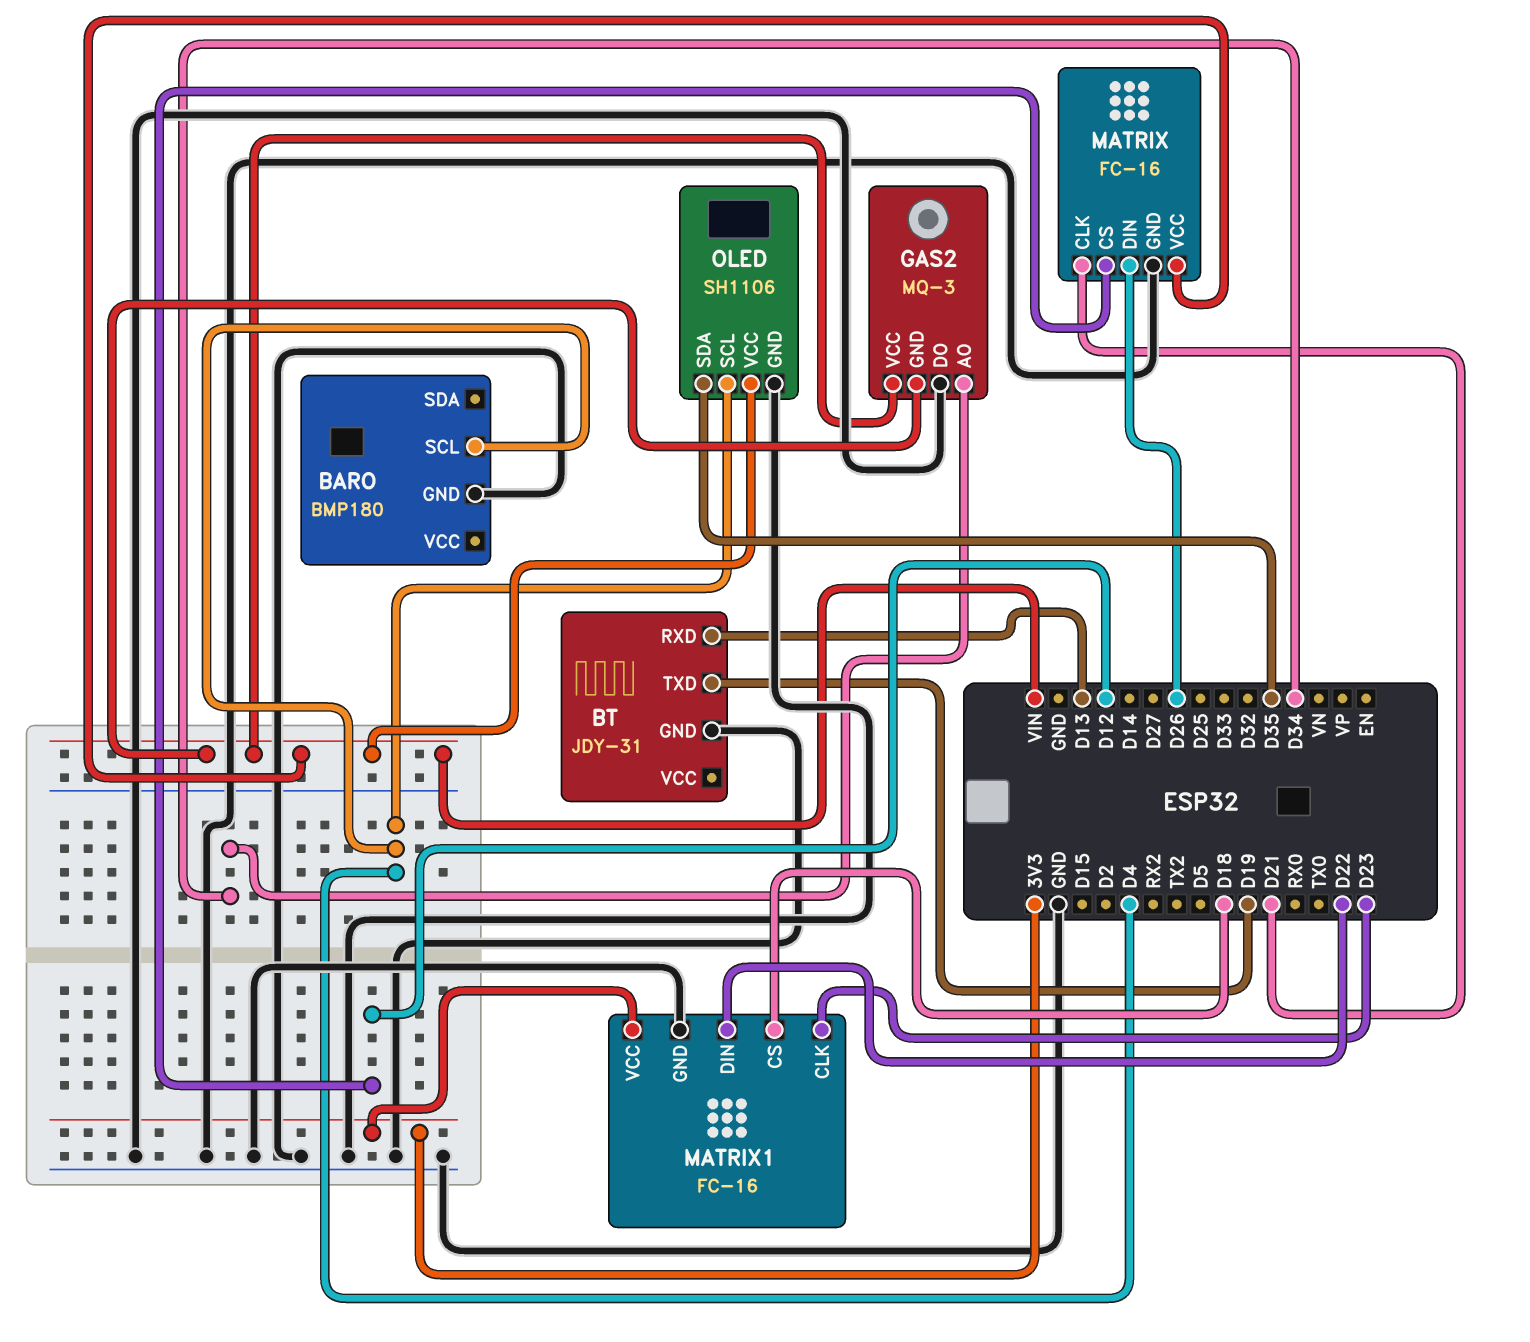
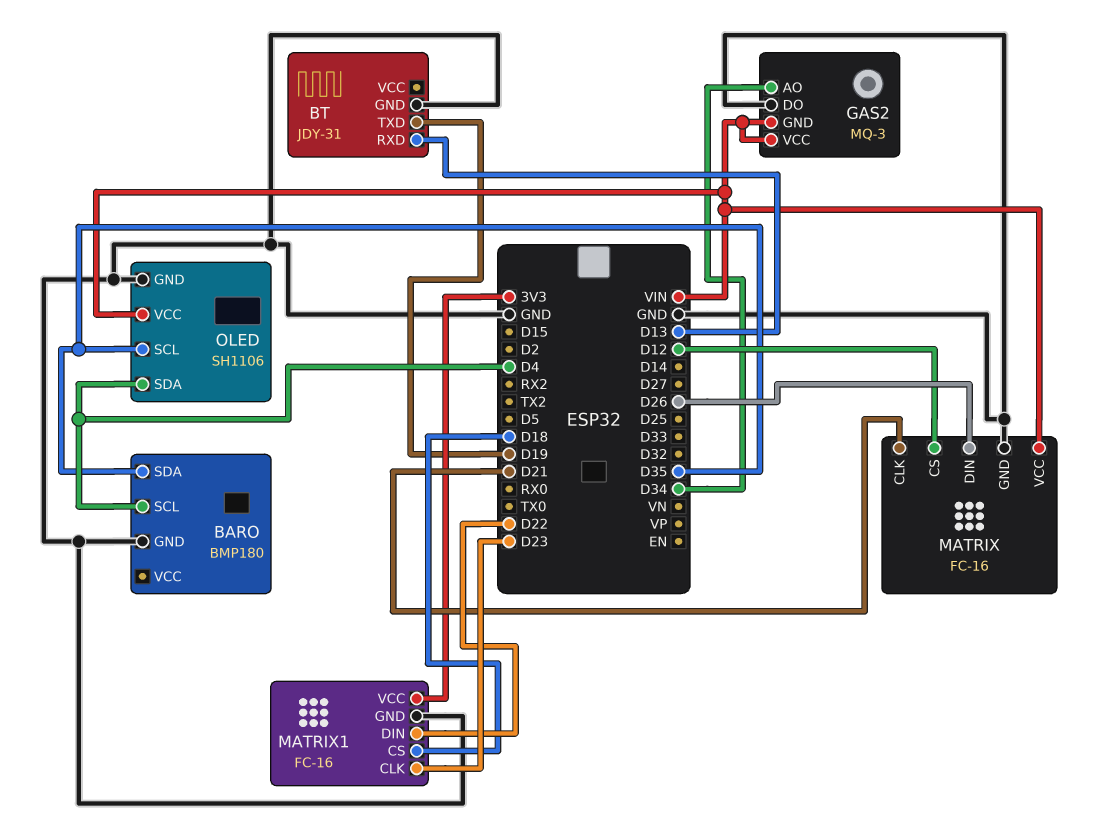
BARO pin SDA: none -> D35
OLED pin SCL: D4 -> D35
OLED pin SDA: D35 -> D4

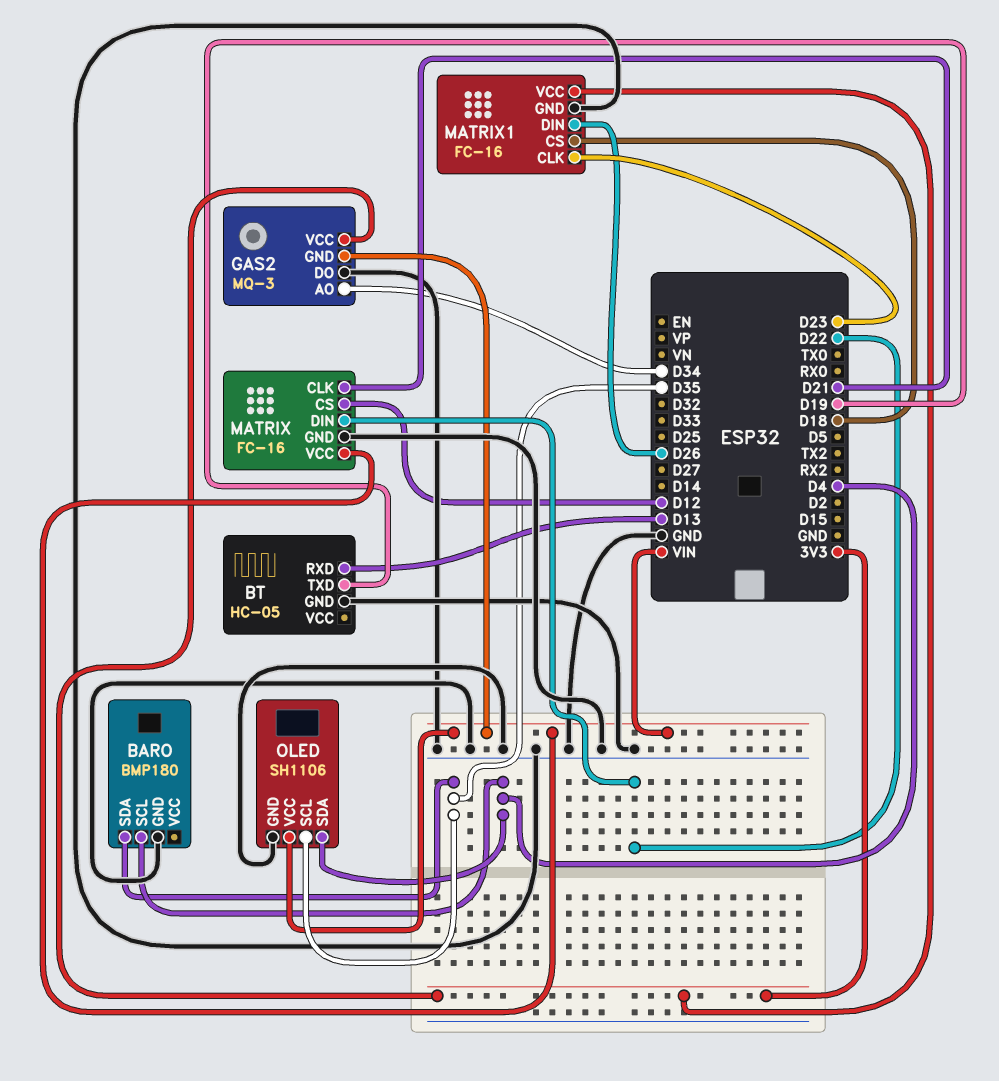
BT: JDY-31 -> HC-05
GAS2 pin VCC: VIN -> 3V3
MATRIX pin DIN: D26 -> D22
MATRIX1 pin DIN: D22 -> D26

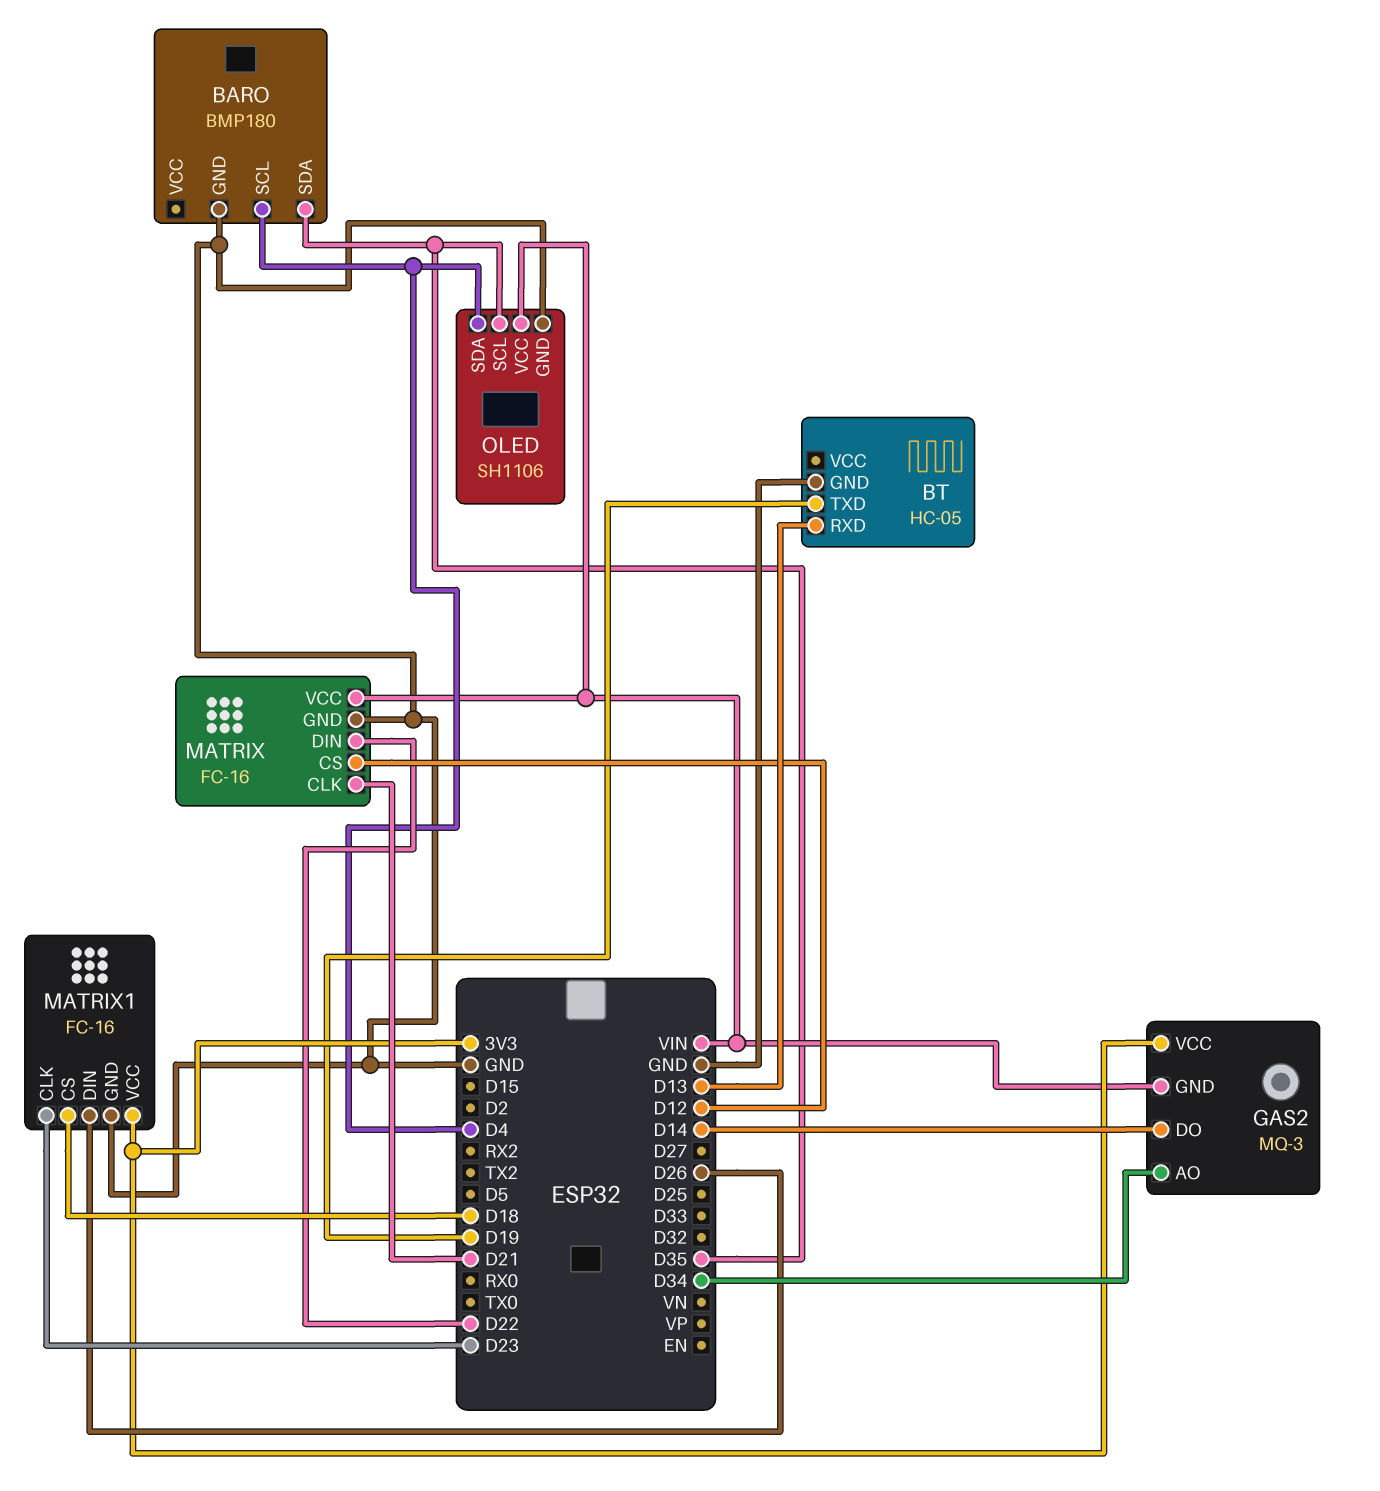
GAS2 pin DO: GND -> D14

